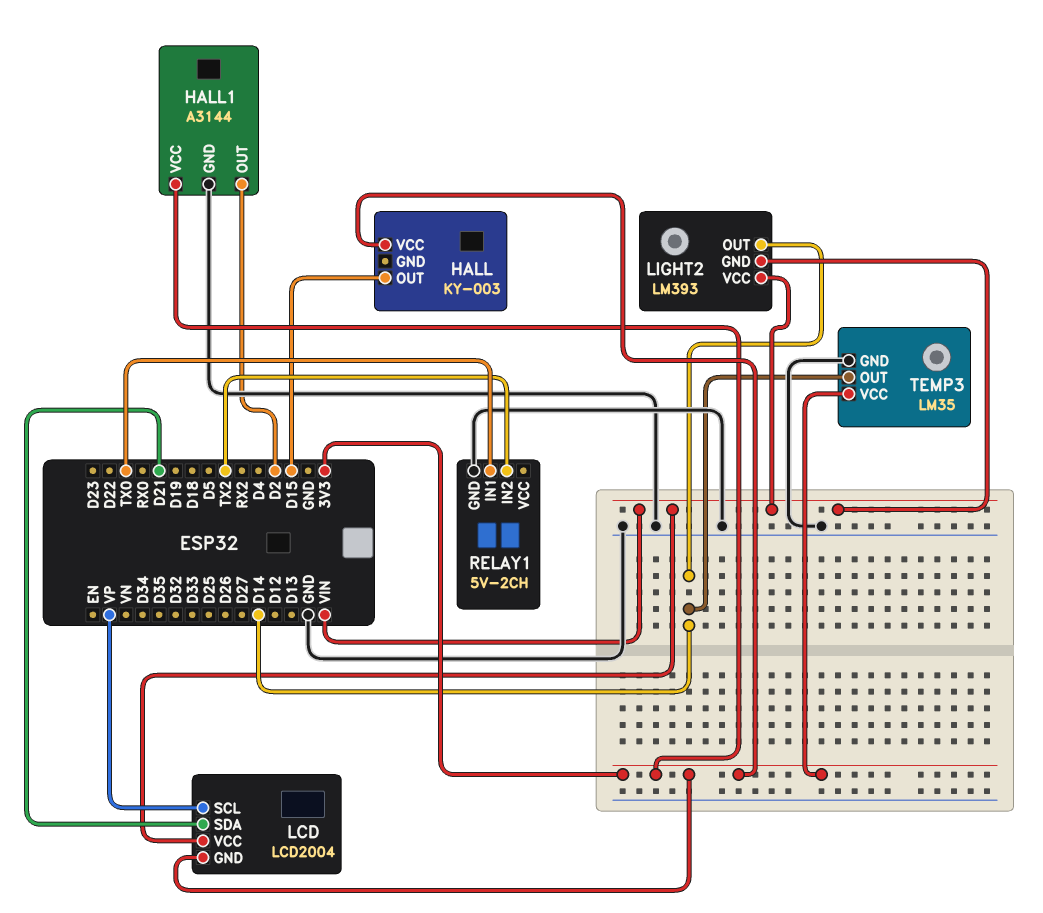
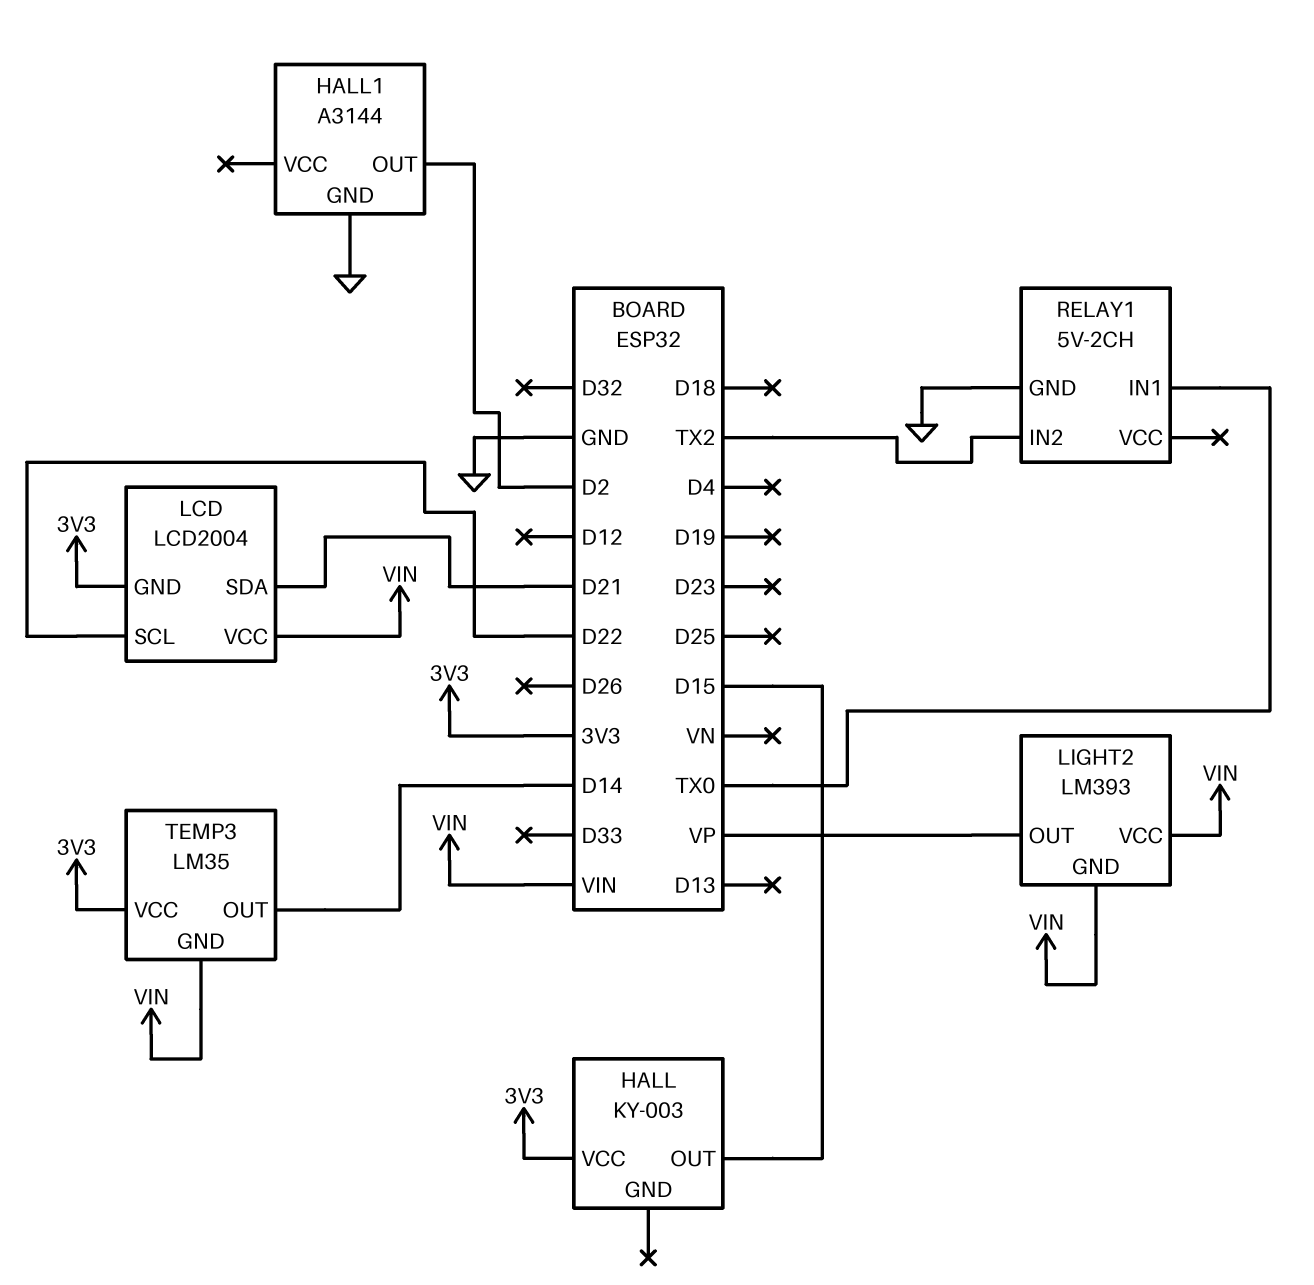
HALL1 pin VCC: 3V3 -> none
LCD pin SCL: VP -> D22
LIGHT2 pin OUT: D14 -> VP
TEMP3 pin GND: GND -> VIN

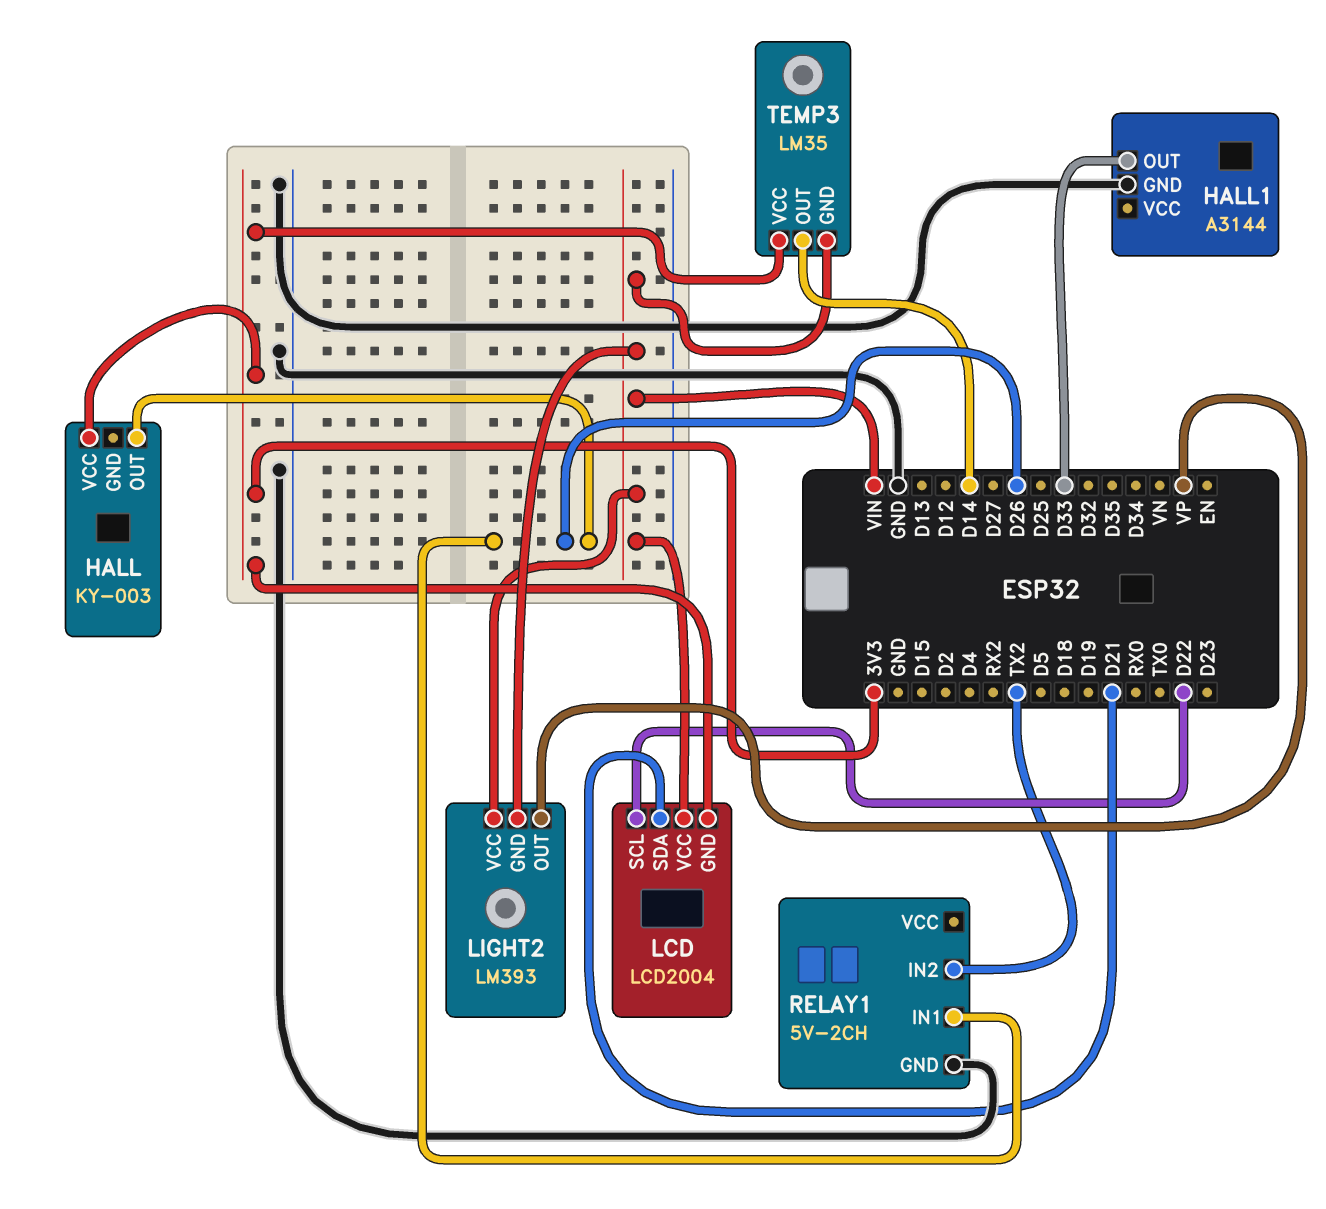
HALL pin OUT: D15 -> D26
HALL1 pin OUT: D2 -> D33
RELAY1 pin IN1: TX0 -> D26

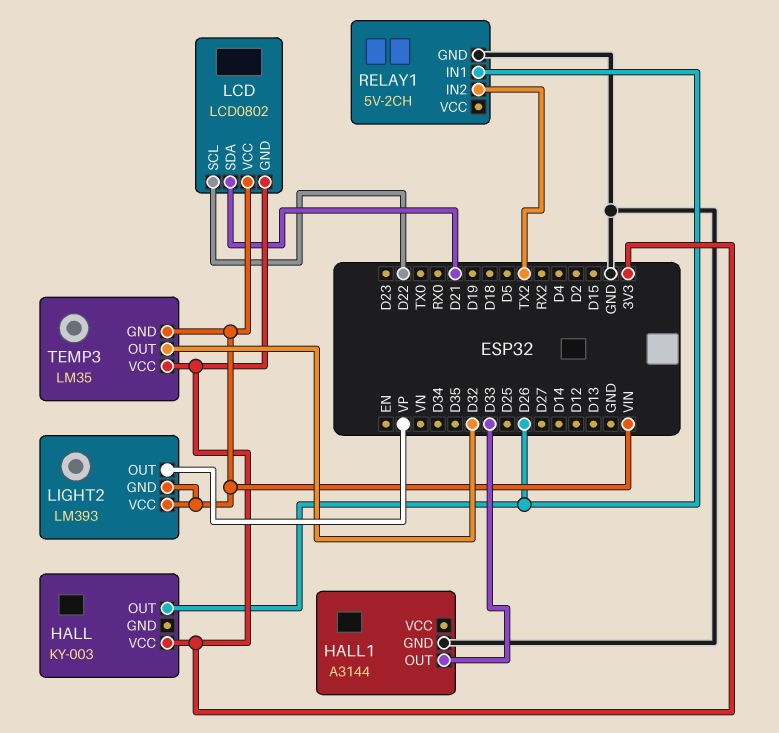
LCD: LCD2004 -> LCD0802
TEMP3 pin OUT: D14 -> D32

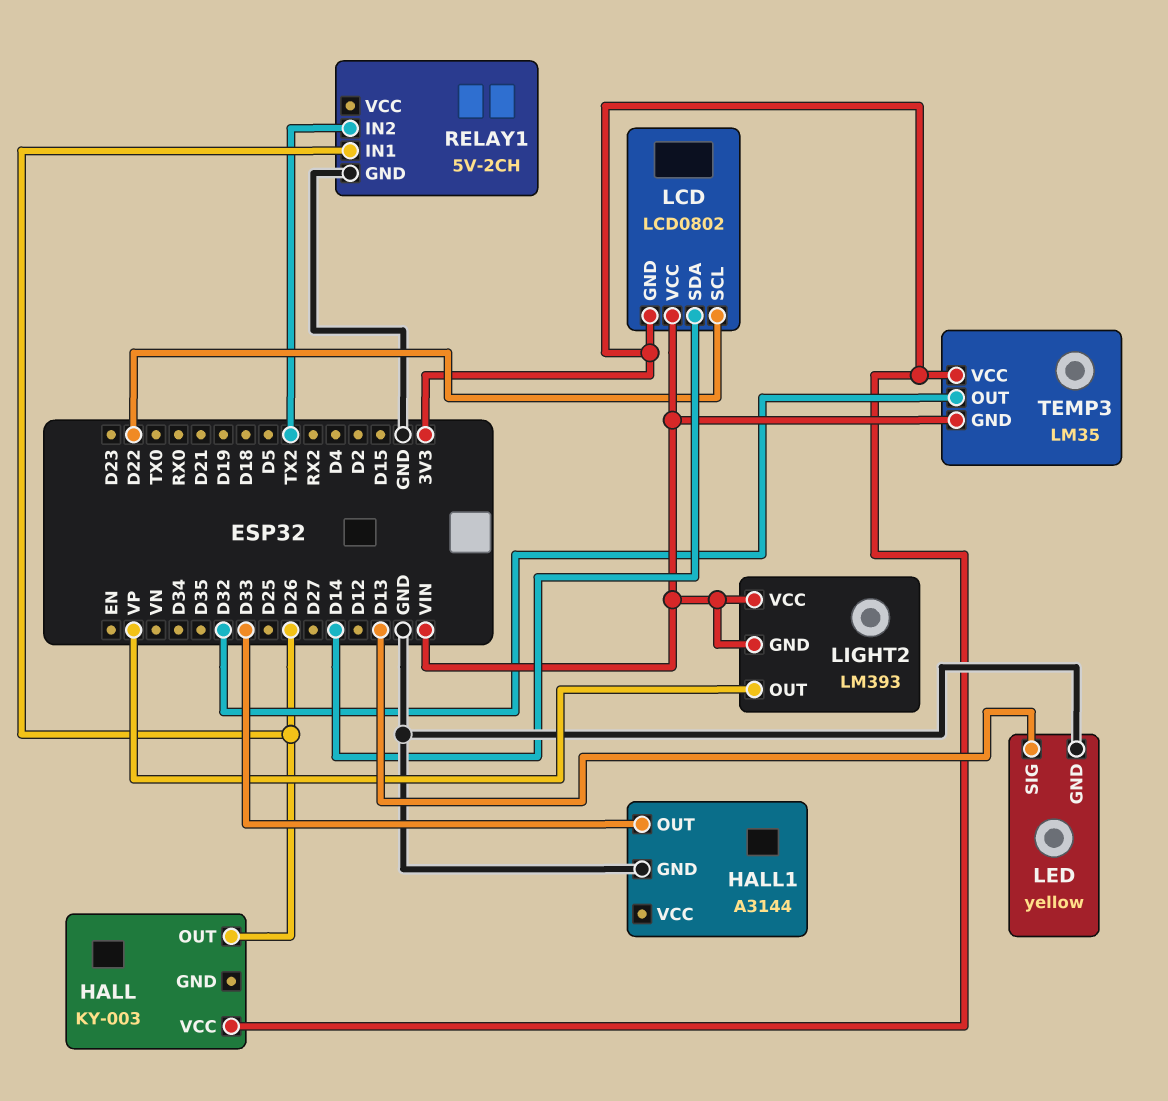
LCD pin SDA: D21 -> D14
LED: none -> yellow
LED pin GND: none -> GND
LED pin SIG: none -> D13

